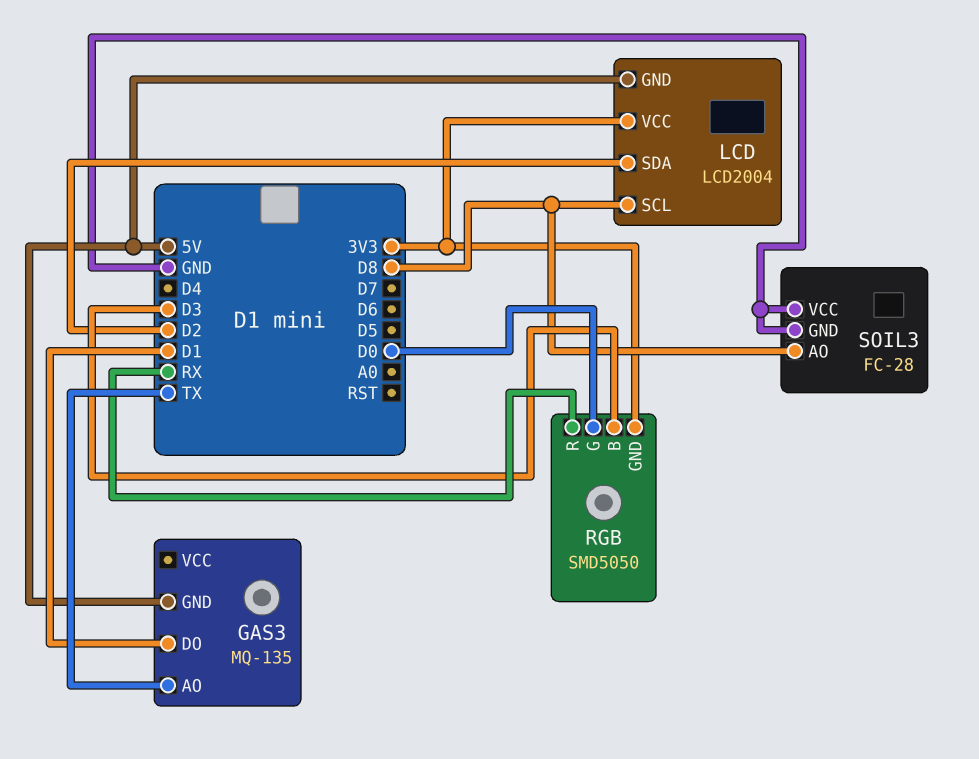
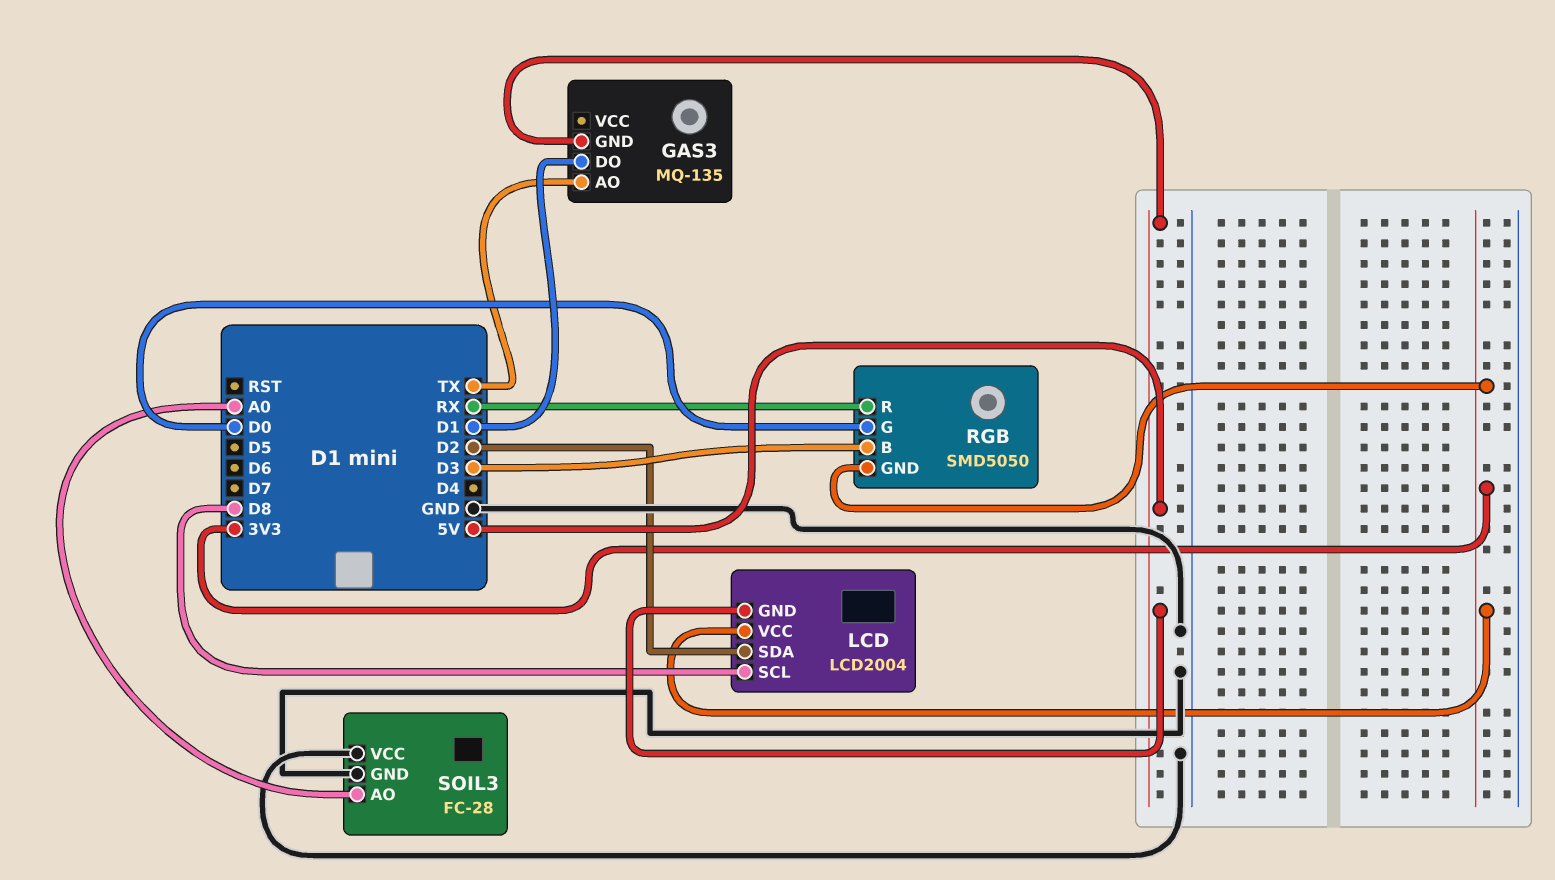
SOIL3 pin AO: D8 -> A0

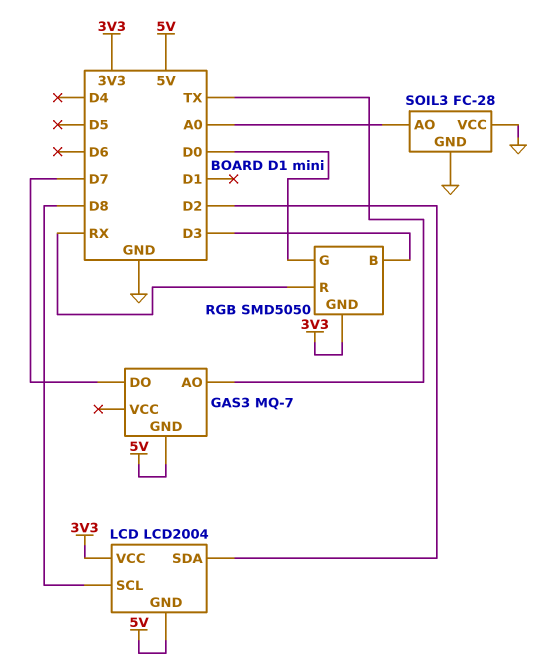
GAS3: MQ-135 -> MQ-7
GAS3 pin DO: D1 -> D7

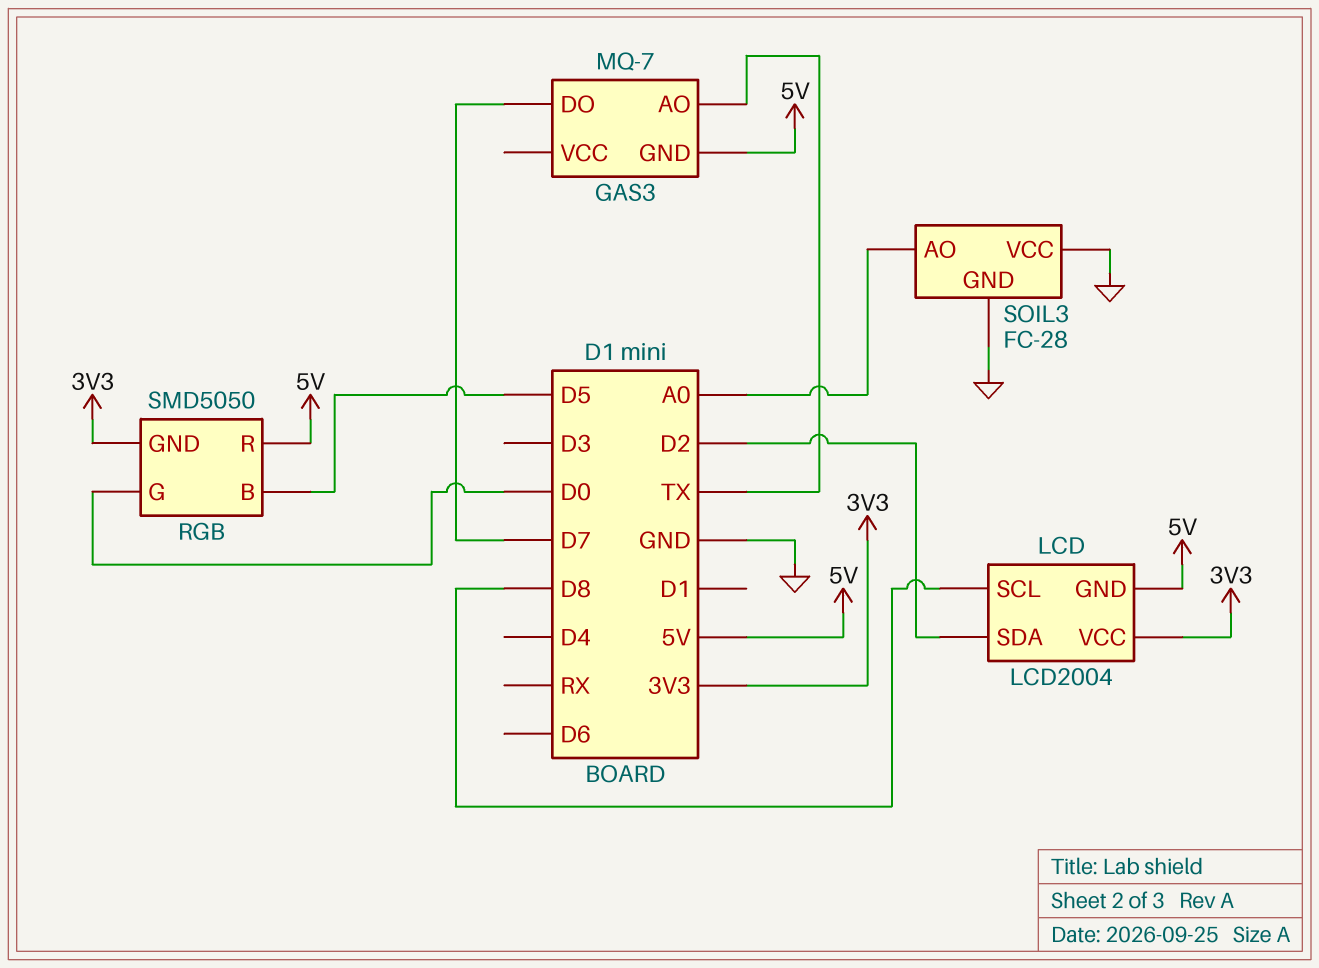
RGB pin B: D3 -> D5
RGB pin R: RX -> 5V

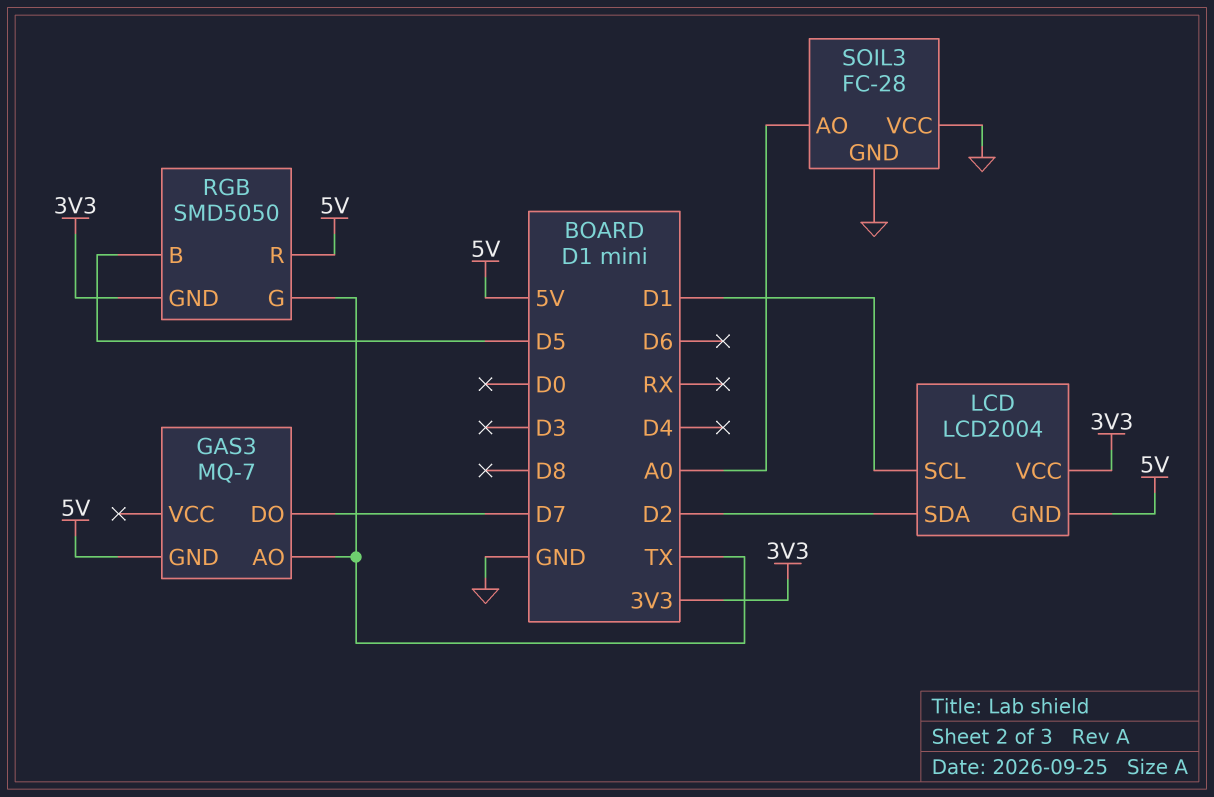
LCD pin SCL: D8 -> D1
RGB pin G: D0 -> TX

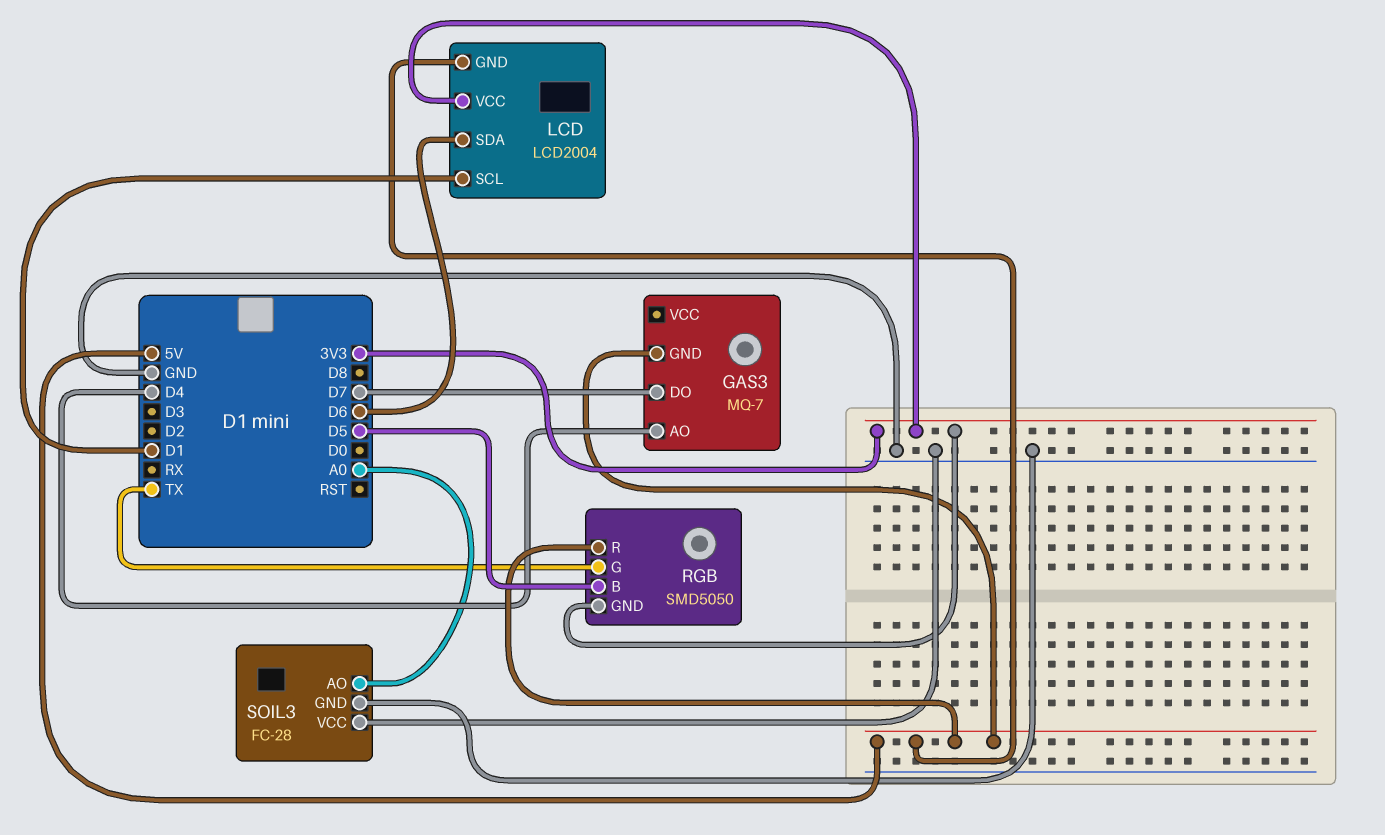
GAS3 pin AO: TX -> D4
LCD pin SDA: D2 -> D6

